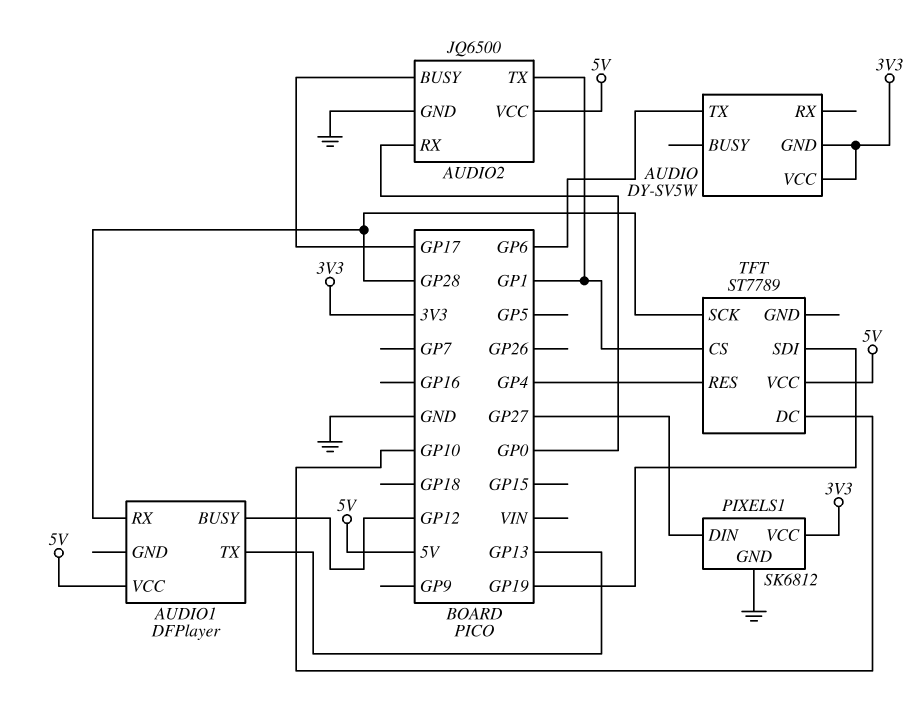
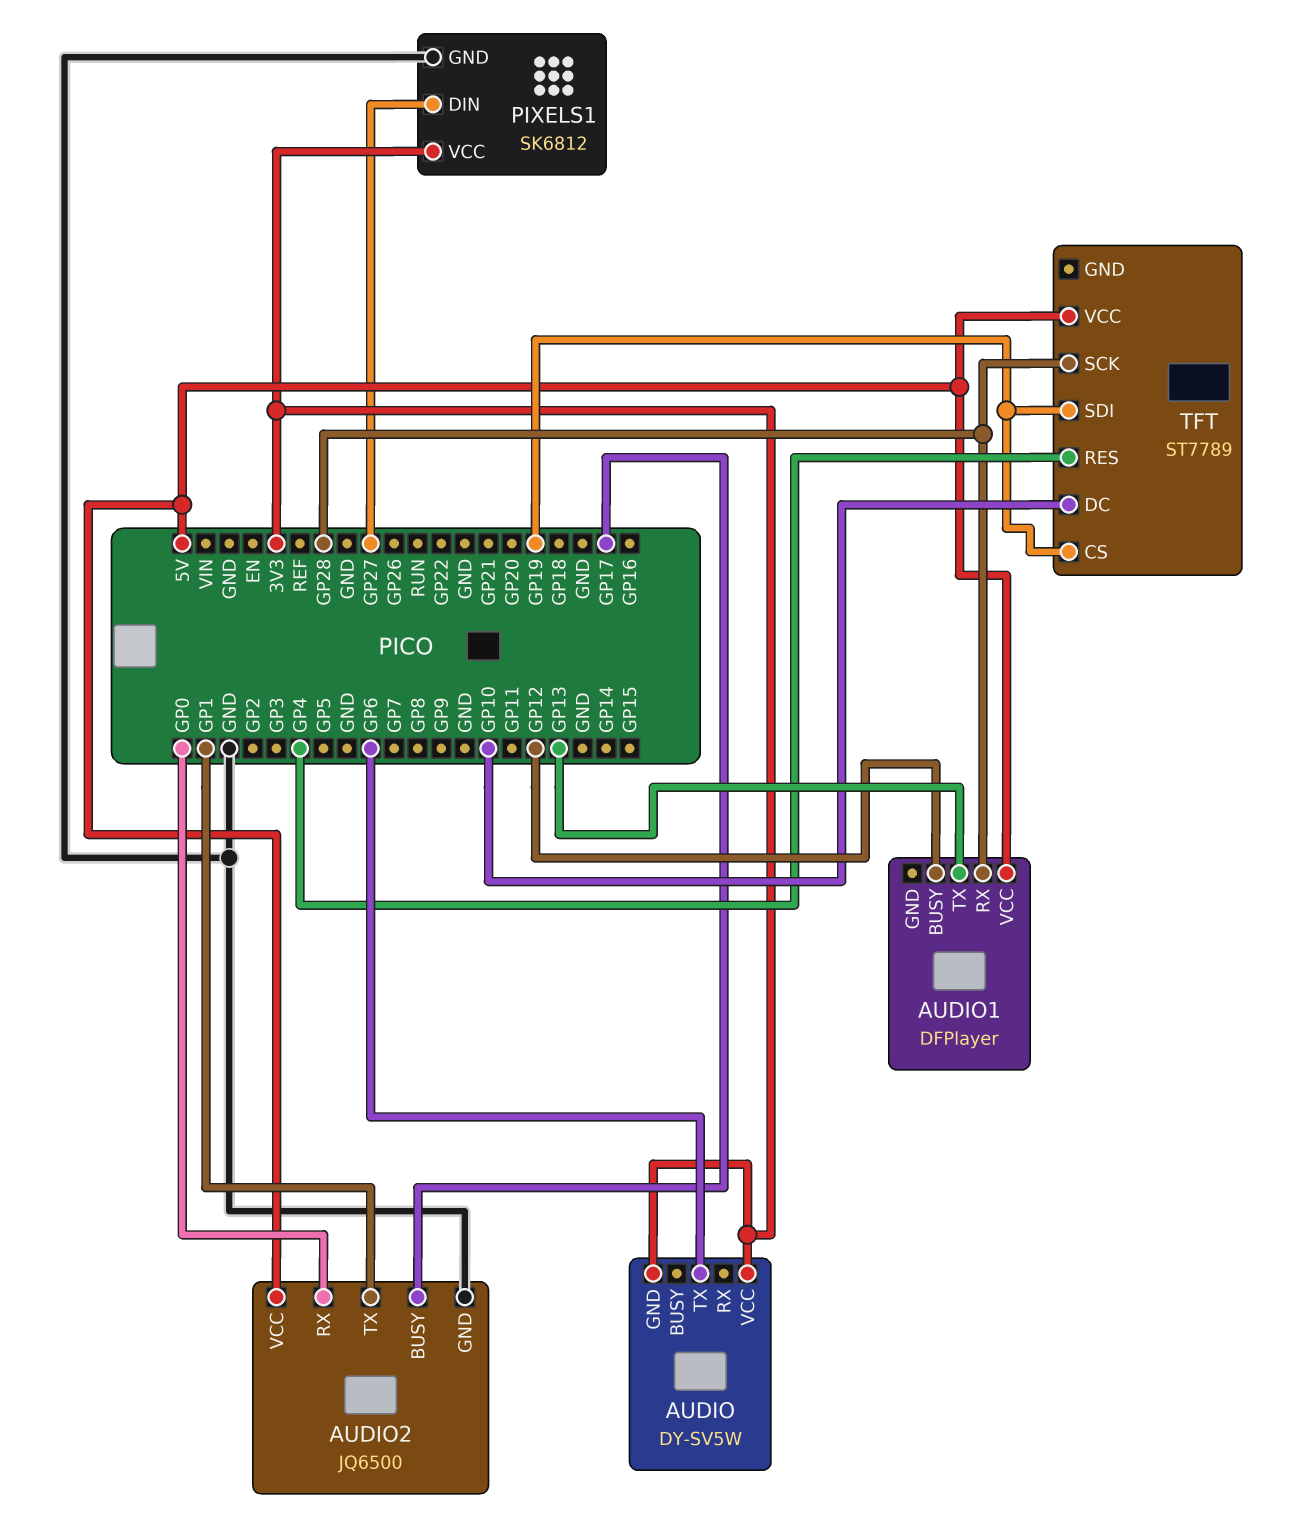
TFT pin CS: GP1 -> GP19

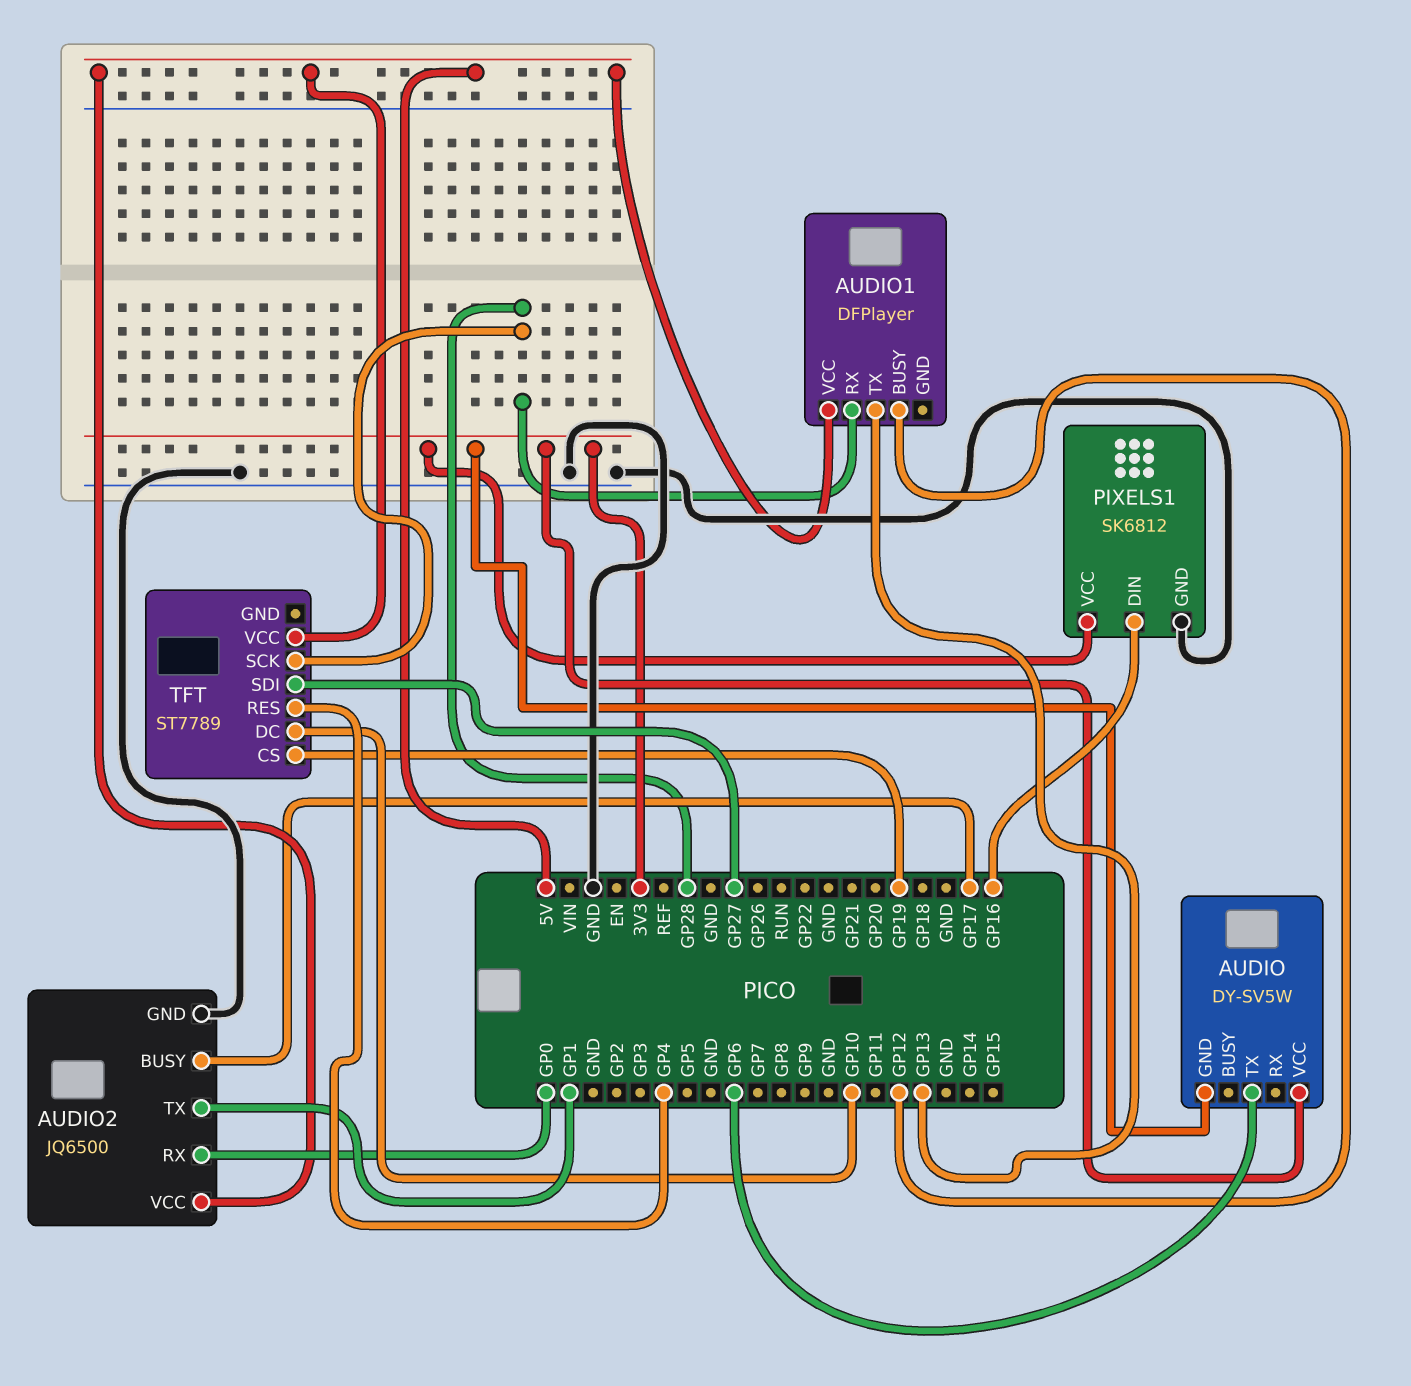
PIXELS1 pin DIN: GP27 -> GP16
TFT pin SDI: GP19 -> GP27

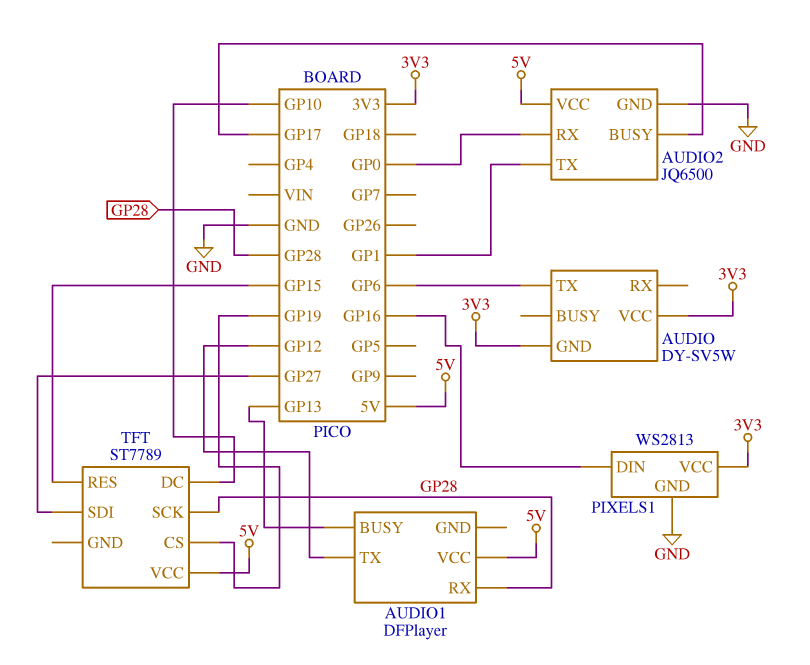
AUDIO1 pin BUSY: GP12 -> GP13
AUDIO1 pin TX: GP13 -> GP12
PIXELS1: SK6812 -> WS2813
TFT pin RES: GP4 -> GP15

